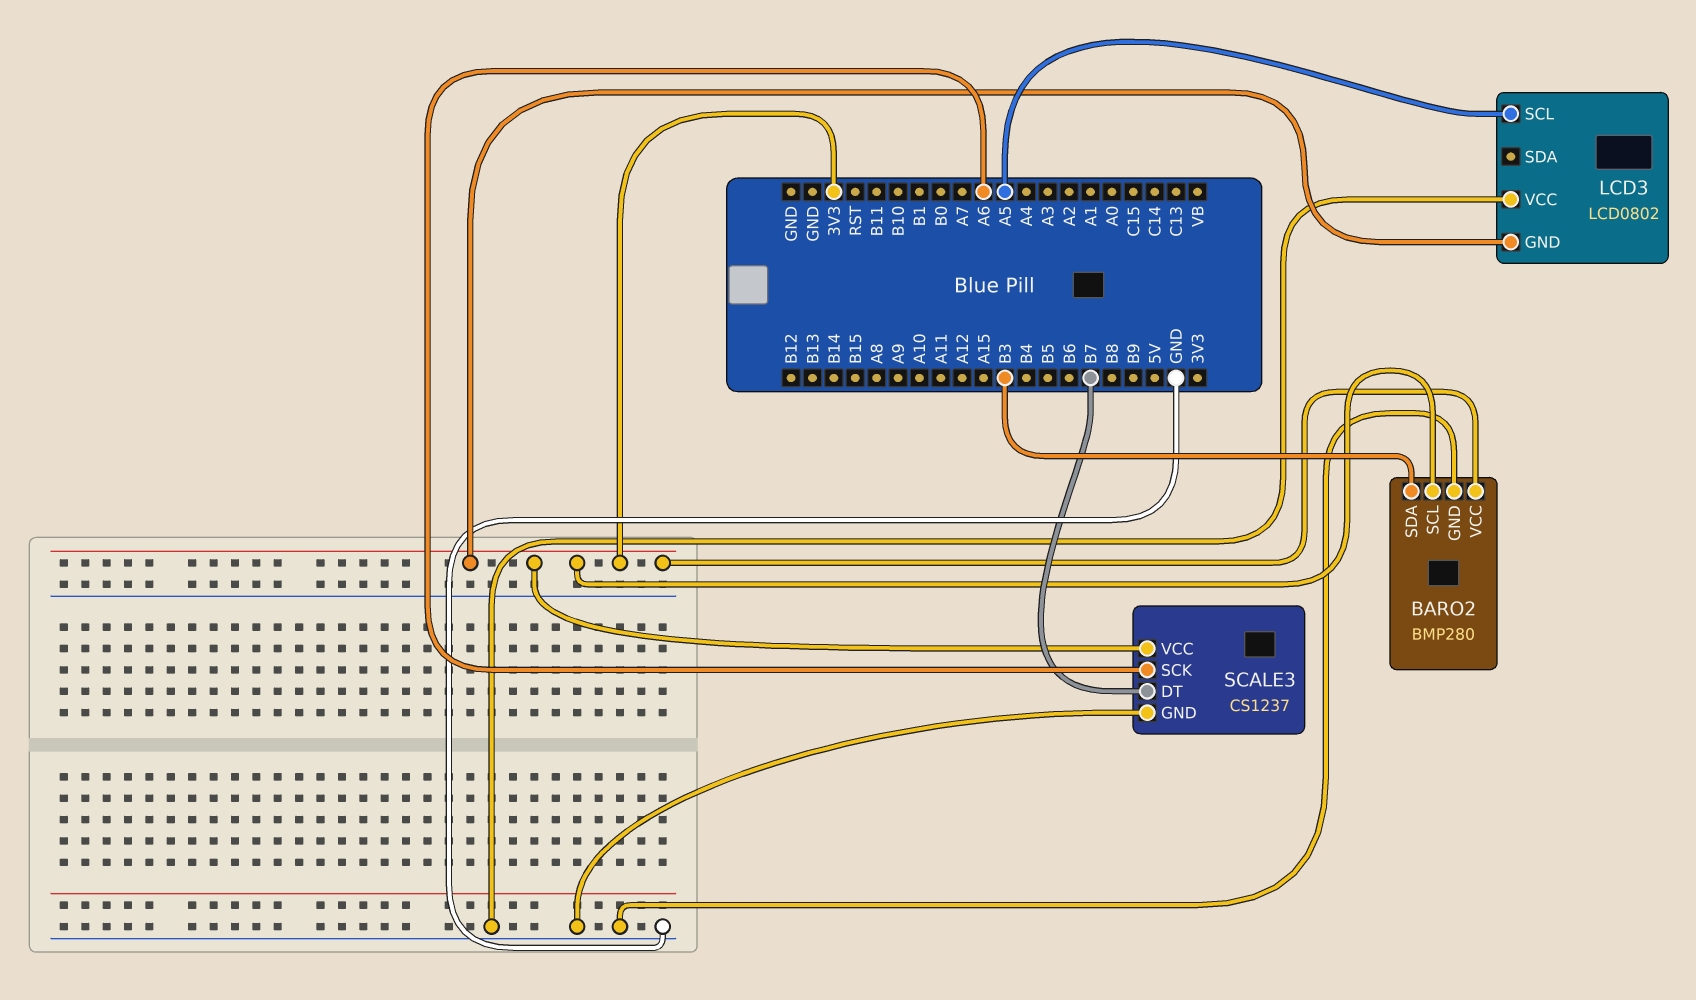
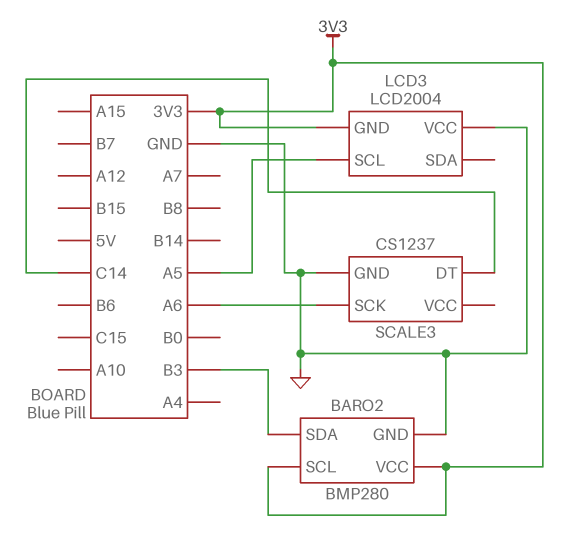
LCD3: LCD0802 -> LCD2004
SCALE3 pin DT: B7 -> C14
SCALE3 pin VCC: 3V3 -> none

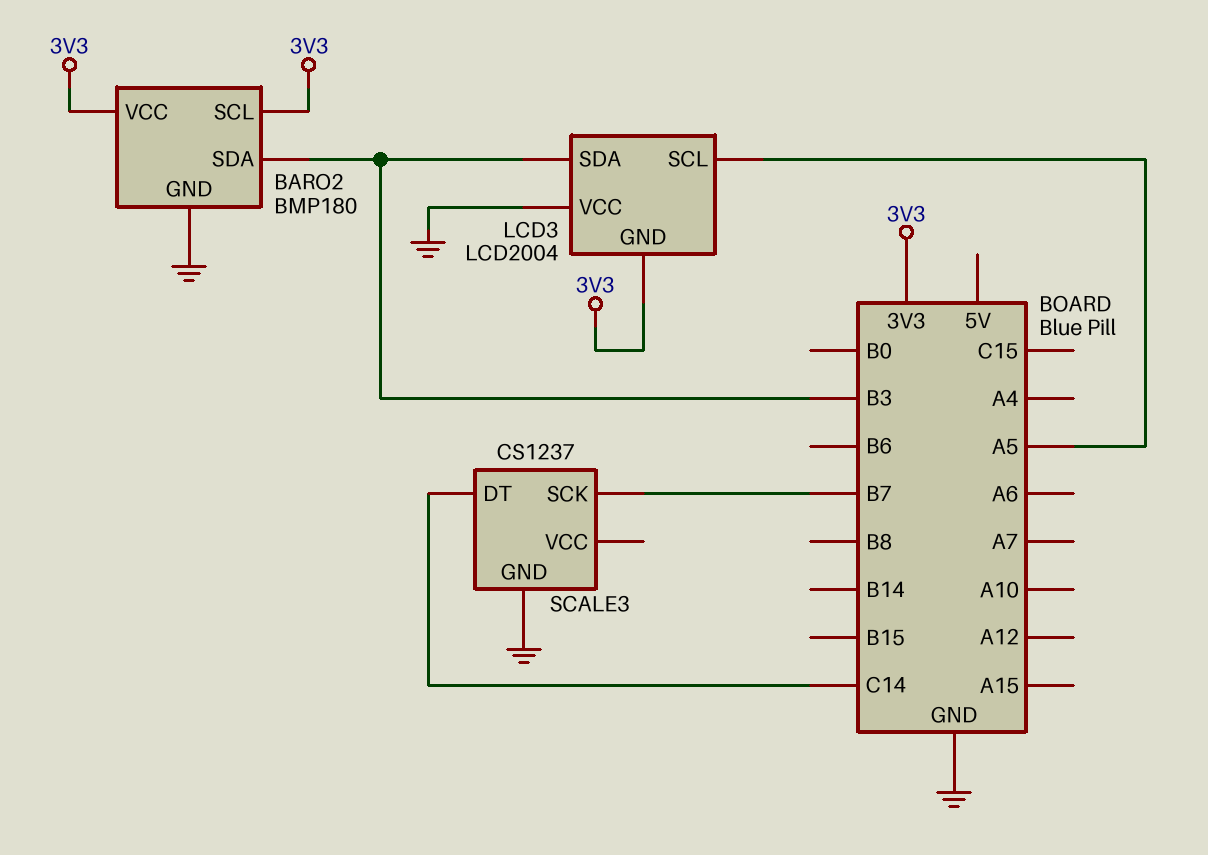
BARO2: BMP280 -> BMP180
LCD3 pin SDA: none -> B3
SCALE3 pin SCK: A6 -> B7

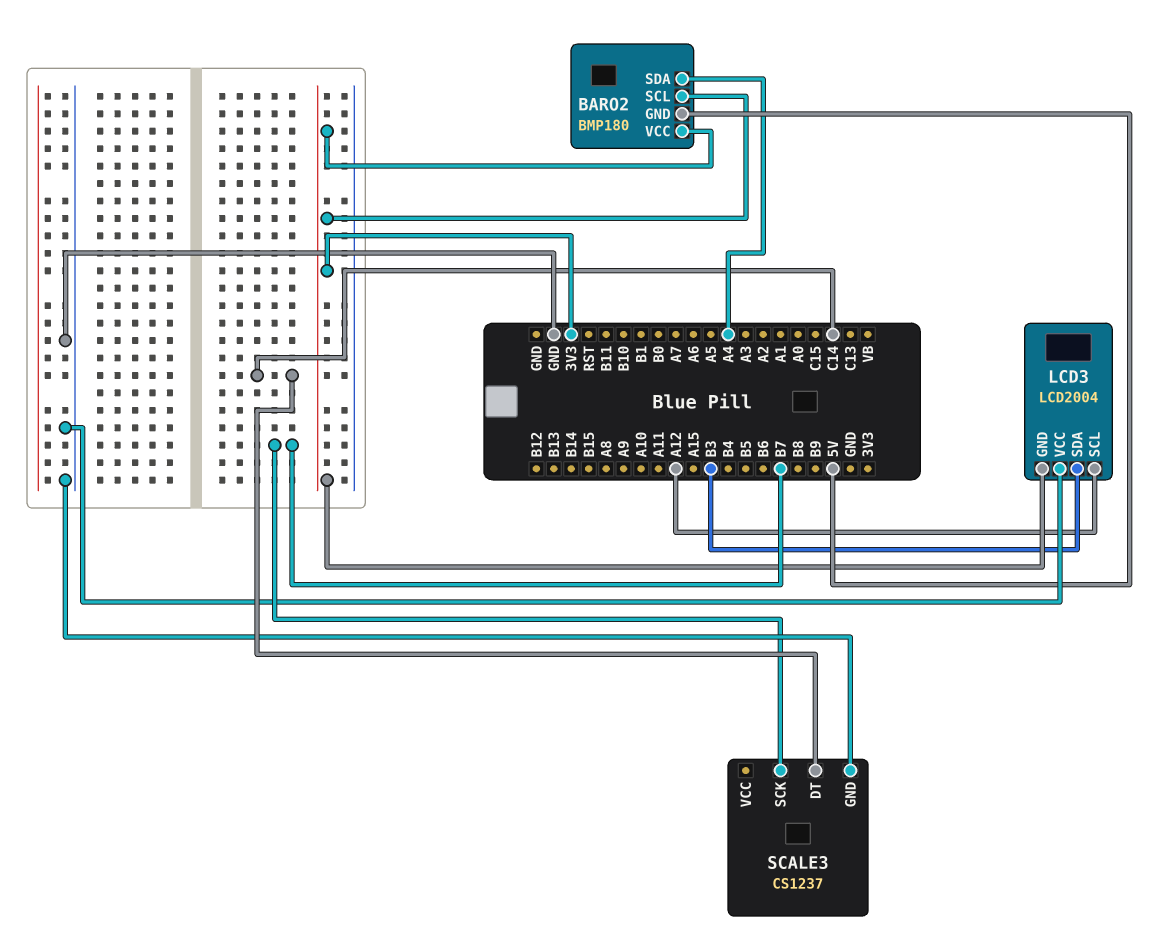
BARO2 pin GND: GND -> 5V
BARO2 pin SDA: B3 -> A4
LCD3 pin SCL: A5 -> A12

